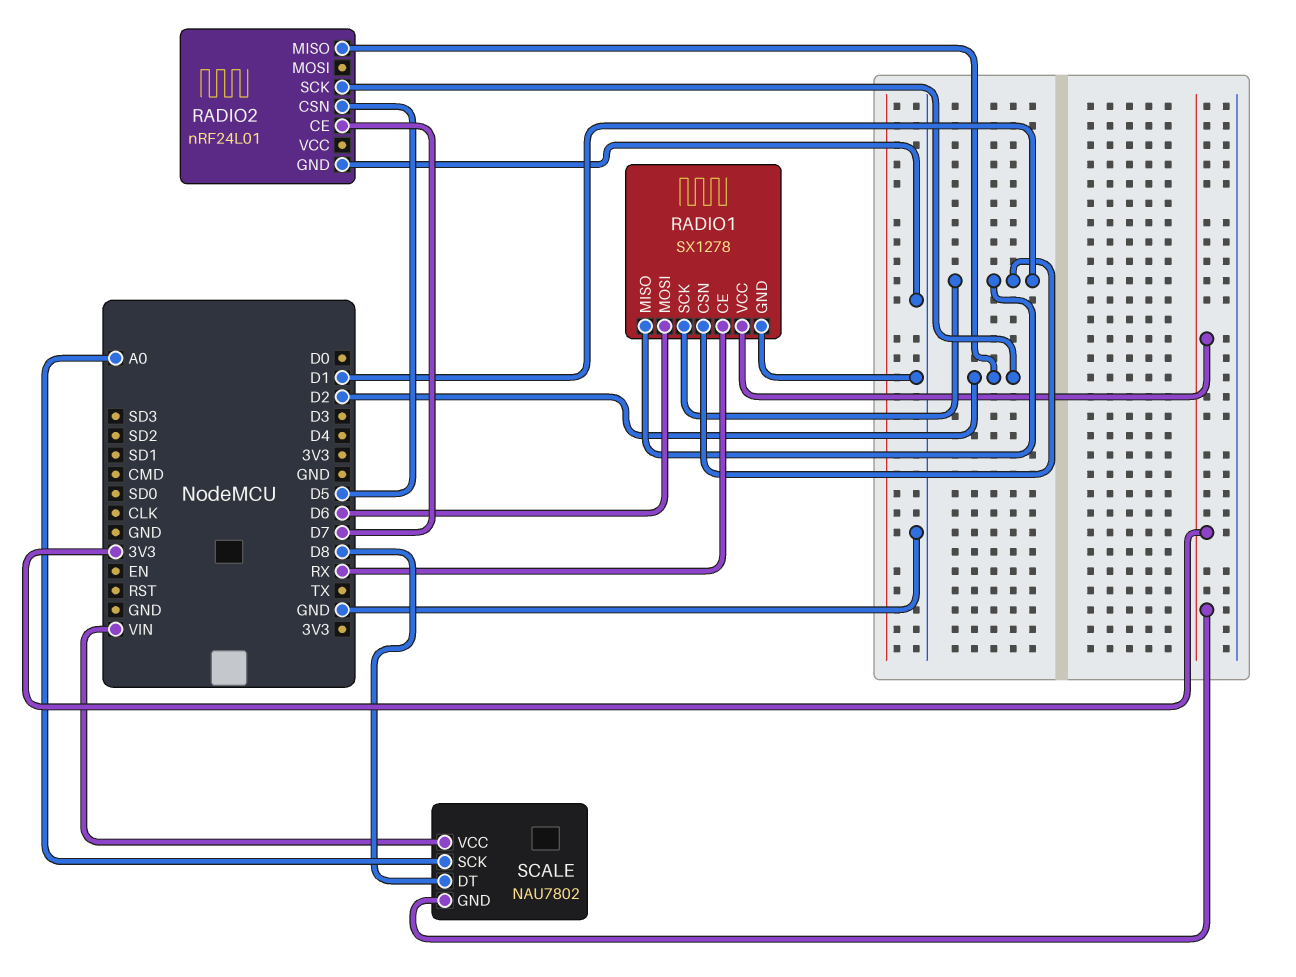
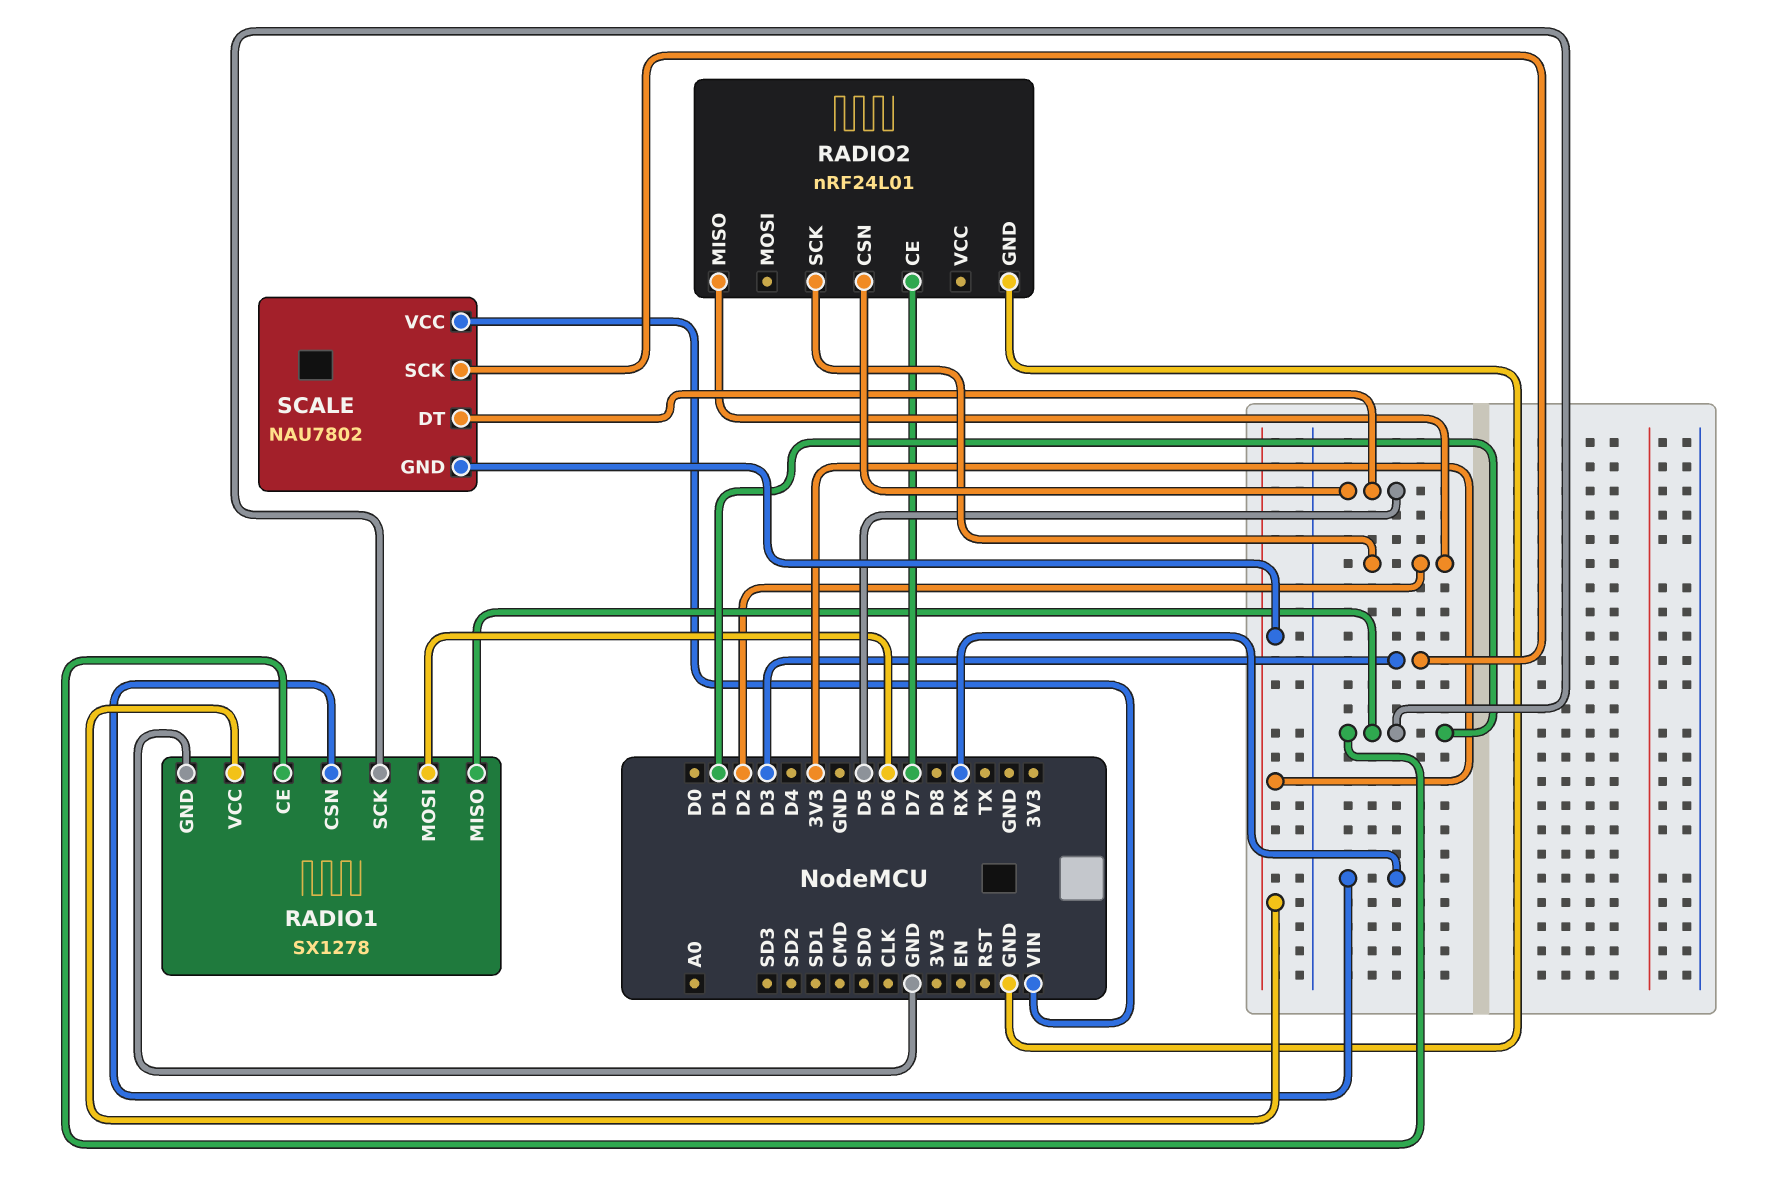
RADIO1 pin CE: RX -> D1
RADIO1 pin CSN: D1 -> RX
SCALE pin DT: D8 -> D5
SCALE pin SCK: A0 -> D3

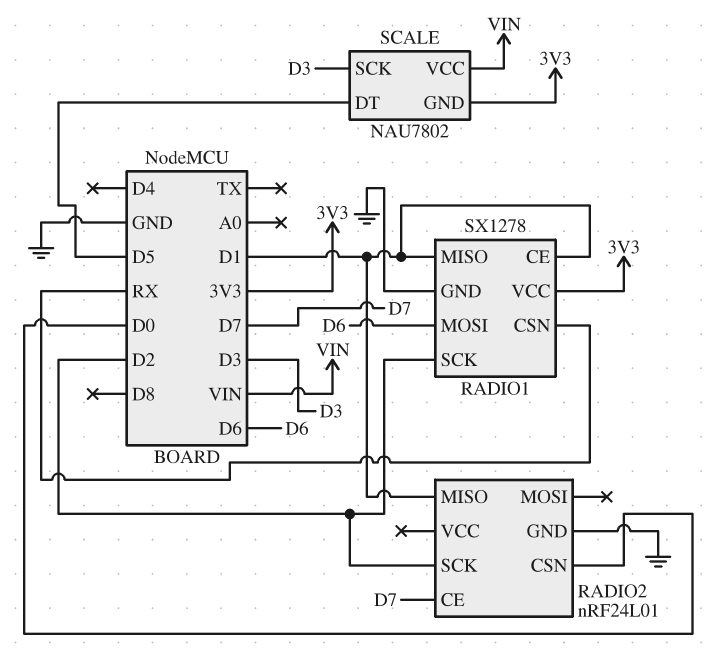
RADIO1 pin SCK: D1 -> D2
RADIO2 pin CSN: D5 -> D0
RADIO2 pin MISO: D2 -> D1

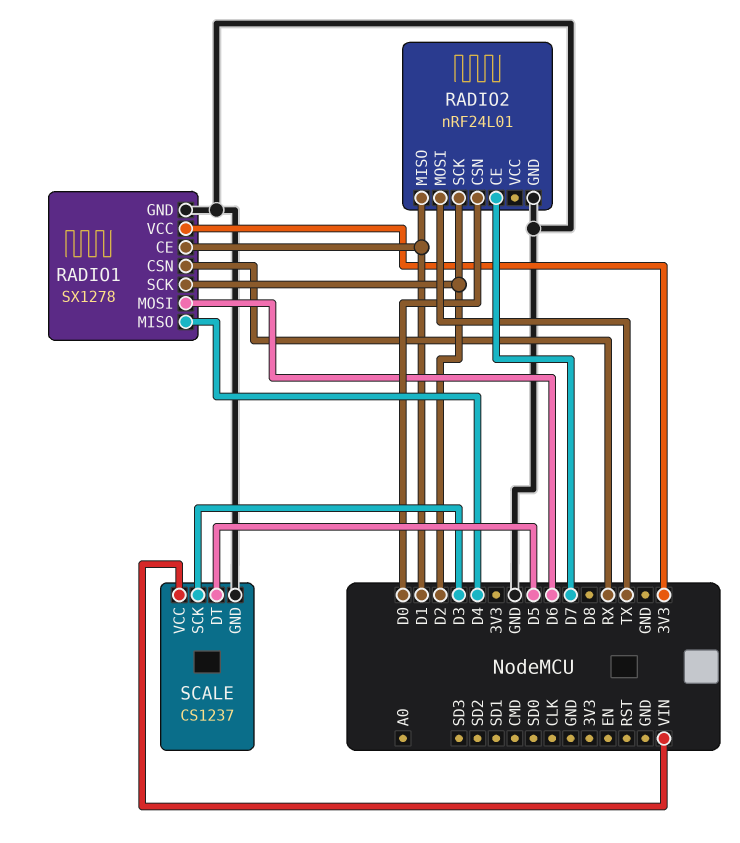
RADIO1 pin MISO: D1 -> D4
RADIO2 pin MOSI: none -> TX
SCALE: NAU7802 -> CS1237
SCALE pin GND: 3V3 -> GND

